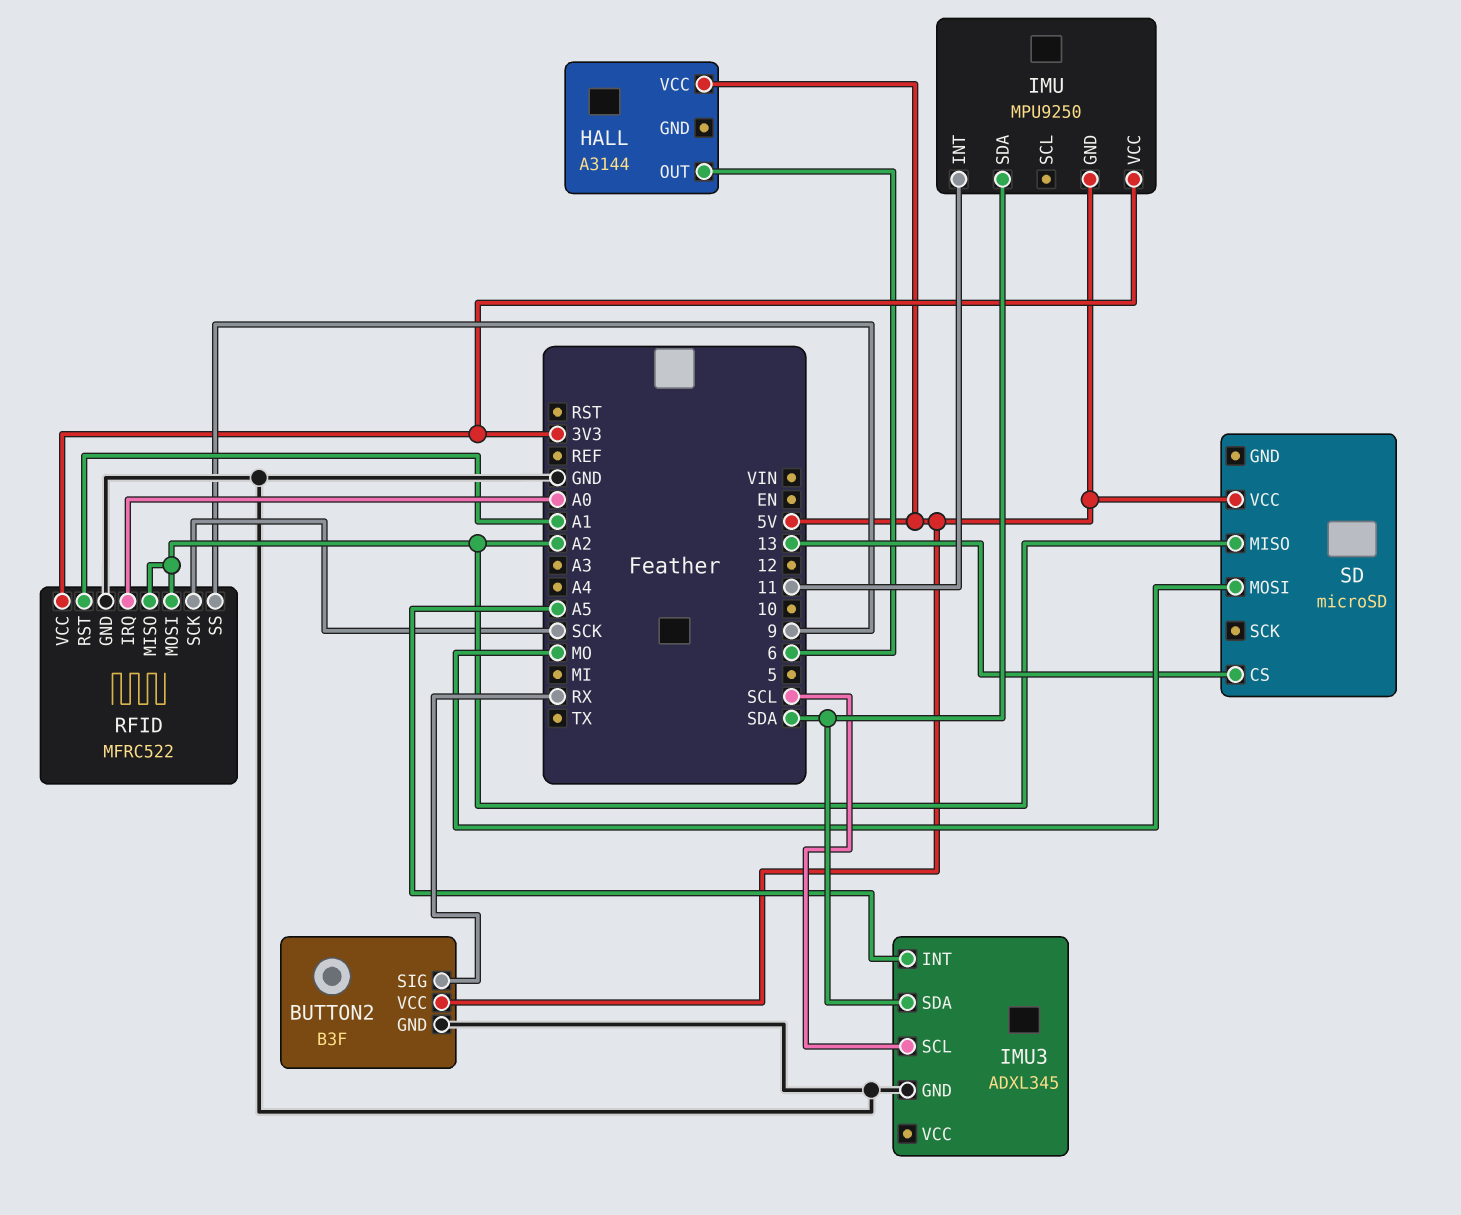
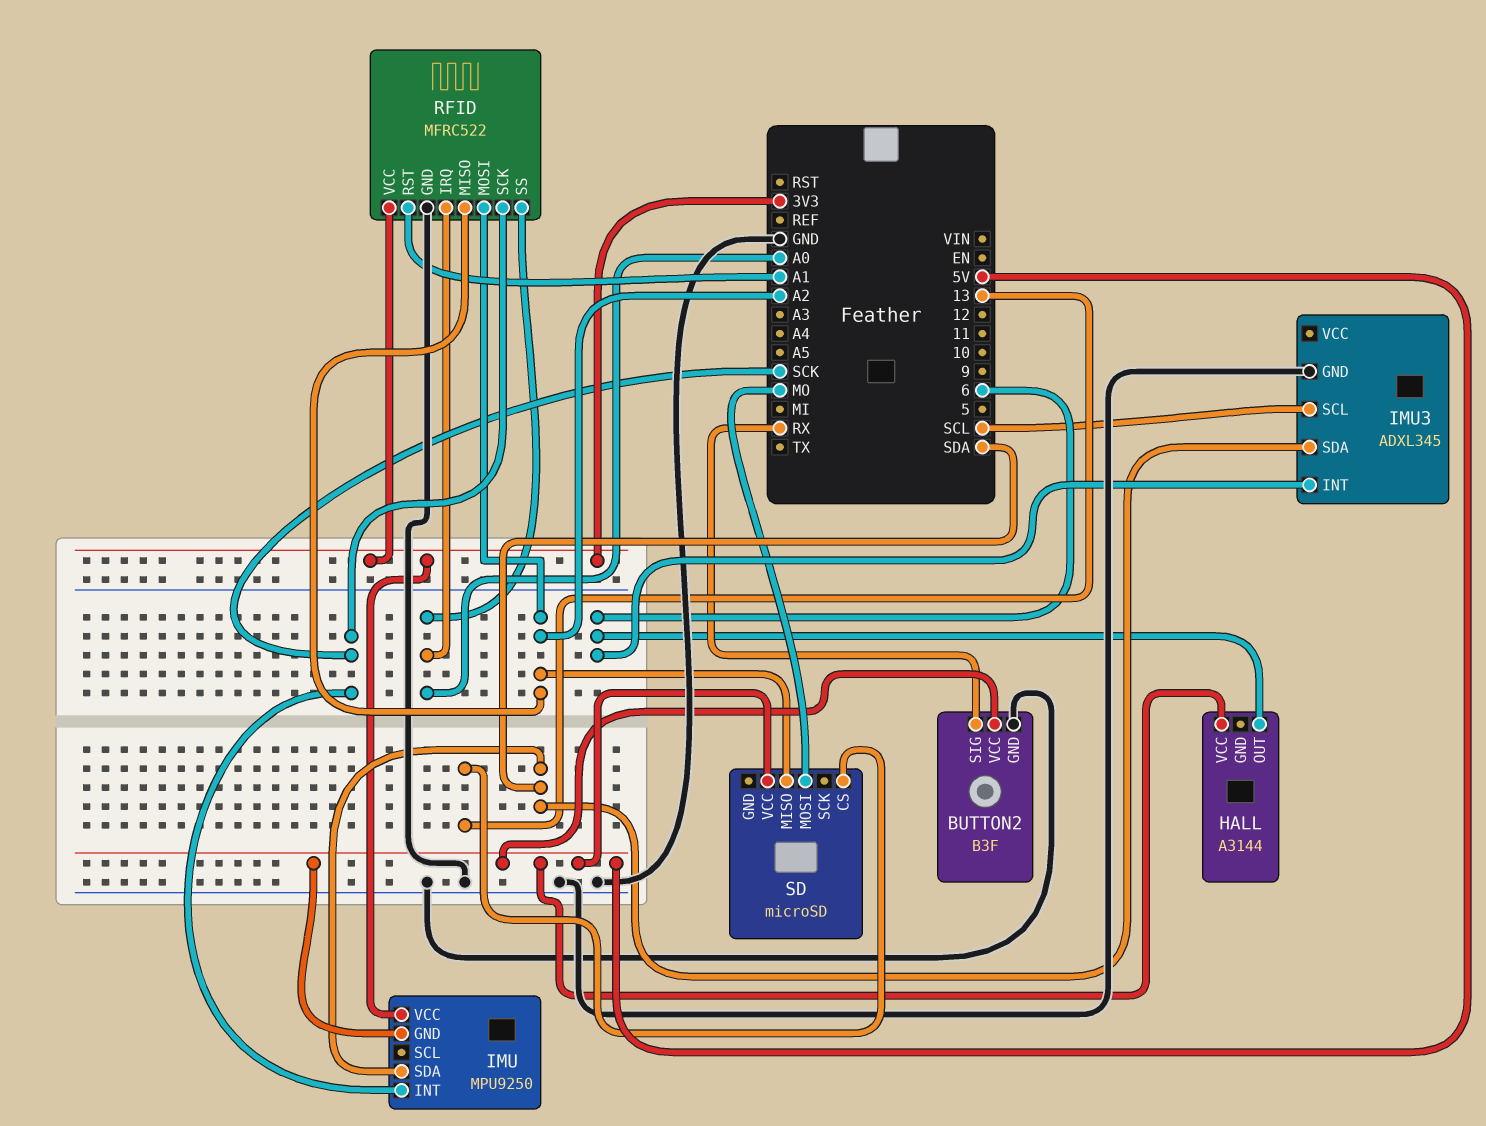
IMU pin INT: 11 -> SCK
IMU3 pin INT: A5 -> 6
RFID pin SS: 9 -> A0

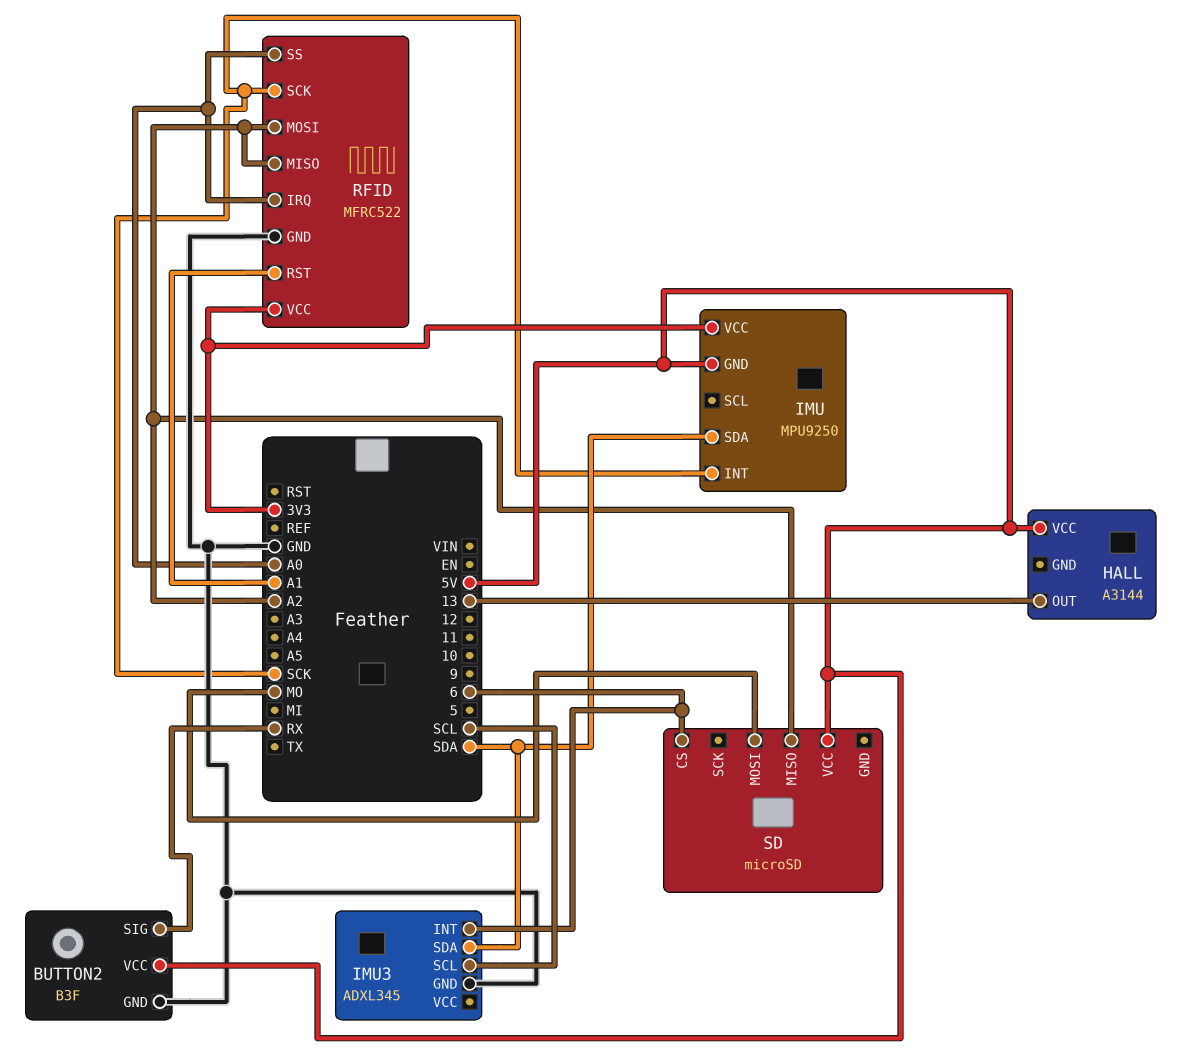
HALL pin OUT: 6 -> 13
SD pin CS: 13 -> 6

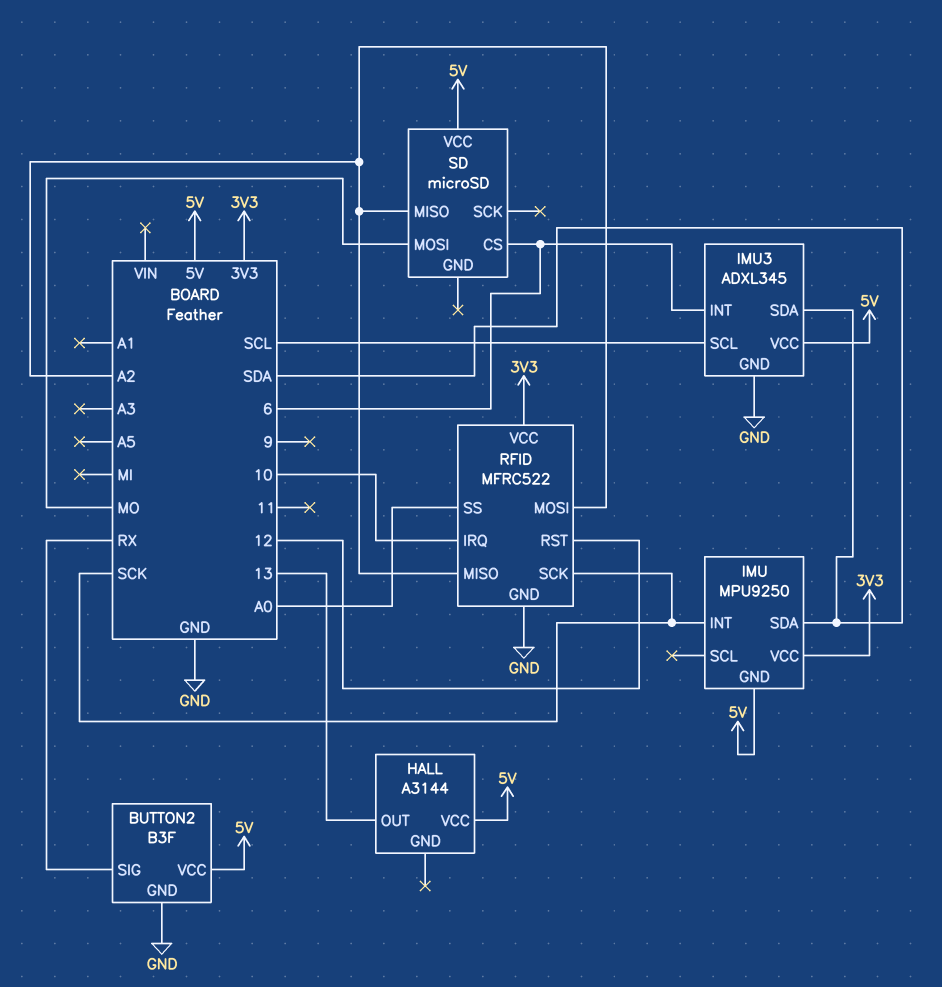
IMU3 pin VCC: none -> 5V
RFID pin IRQ: A0 -> 10
RFID pin RST: A1 -> 12

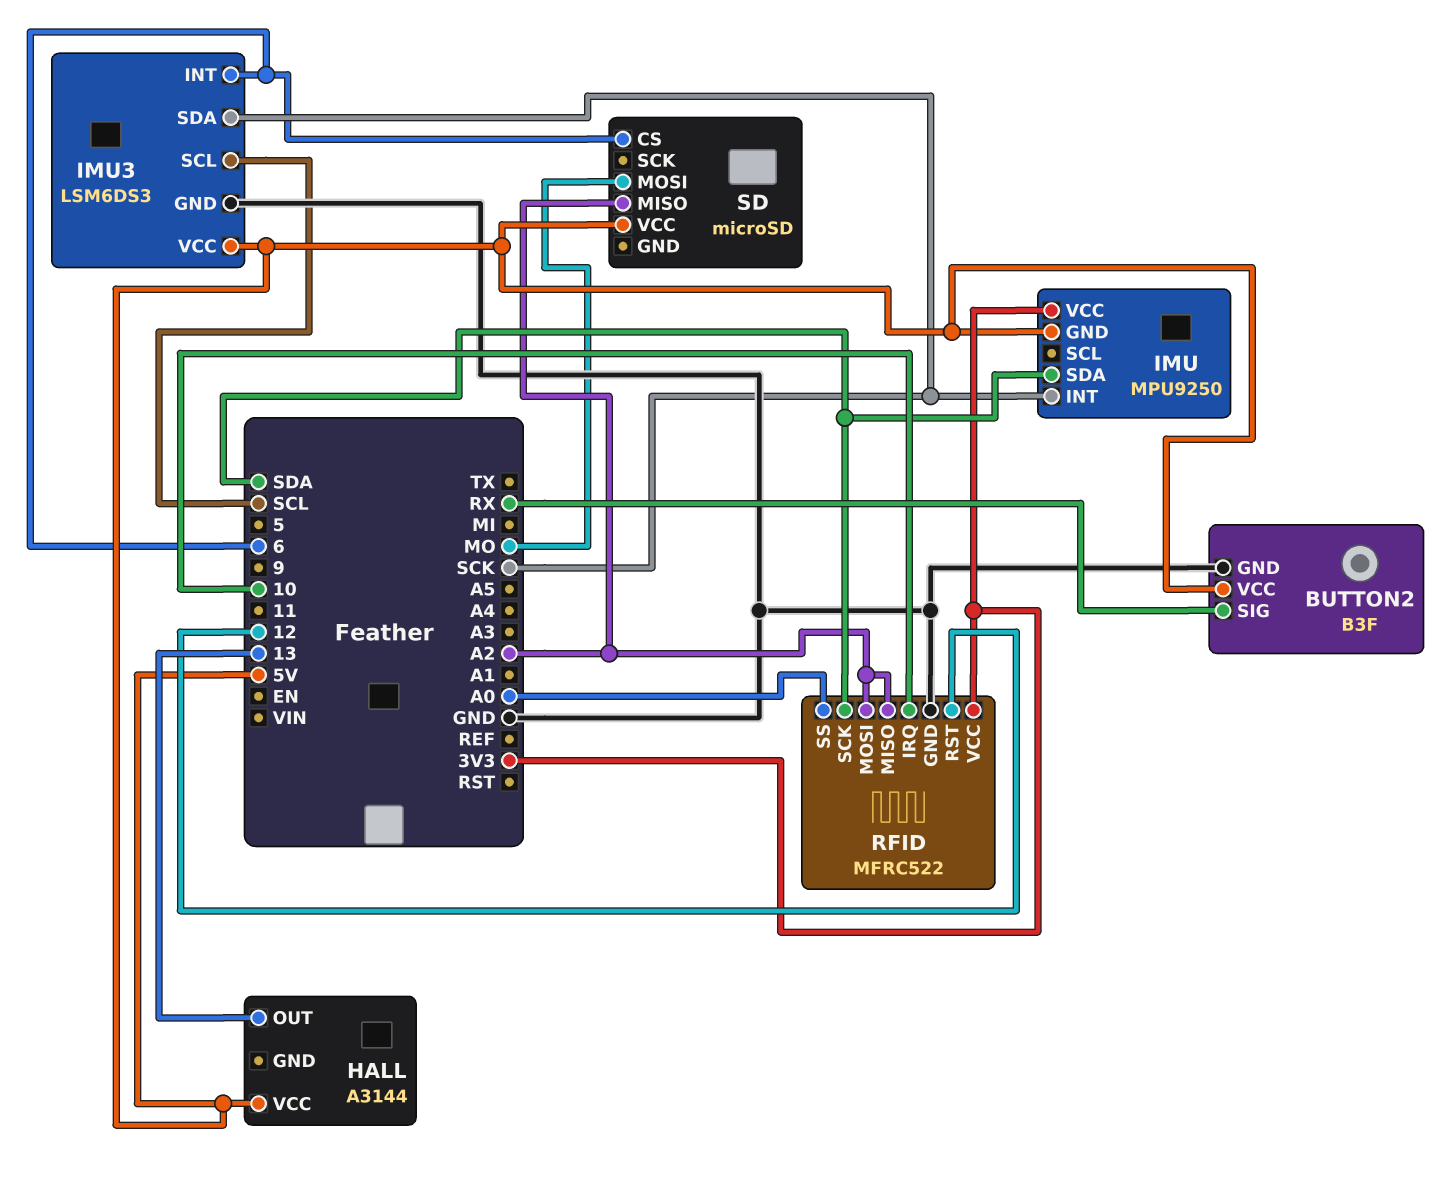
IMU3: ADXL345 -> LSM6DS3
IMU3 pin SDA: SDA -> SCK
RFID pin SCK: SCK -> SDA

